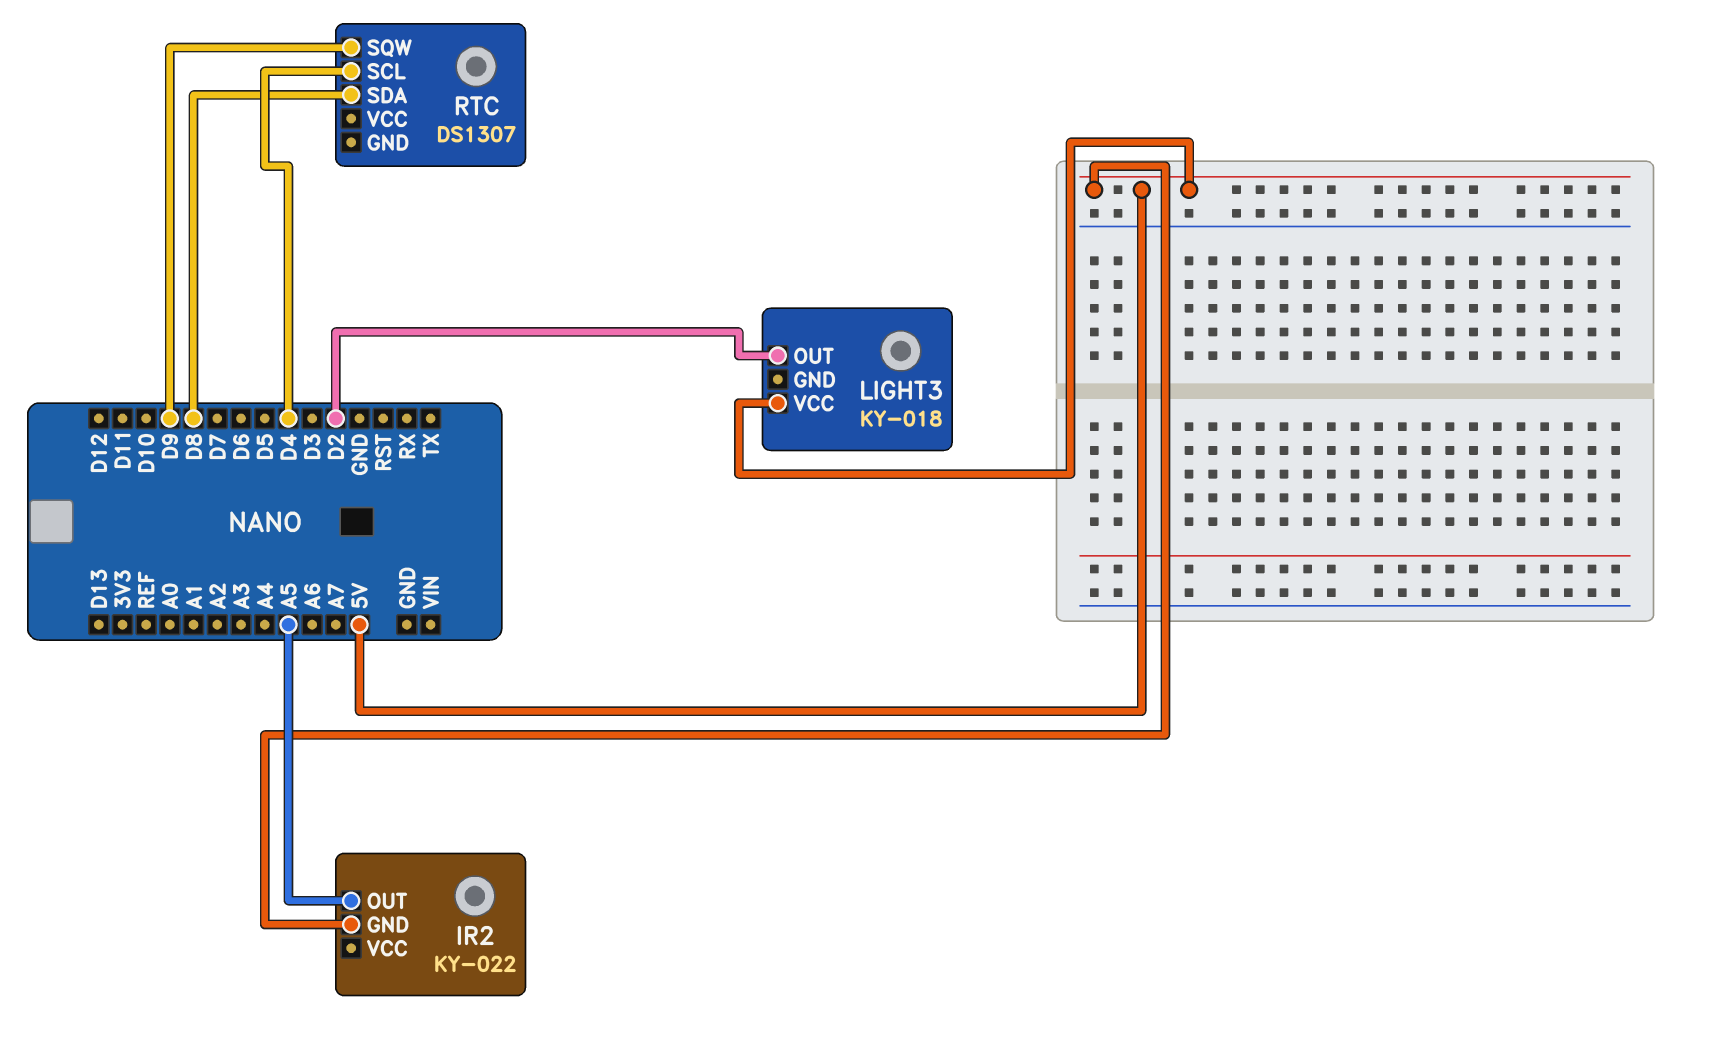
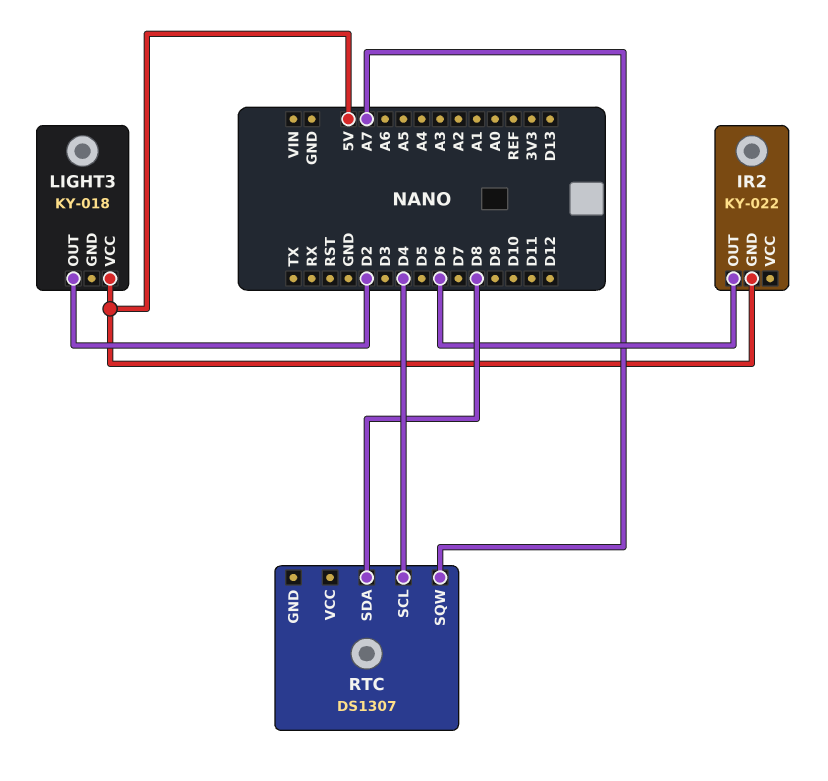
IR2 pin OUT: A5 -> D6
RTC pin SQW: D9 -> A7

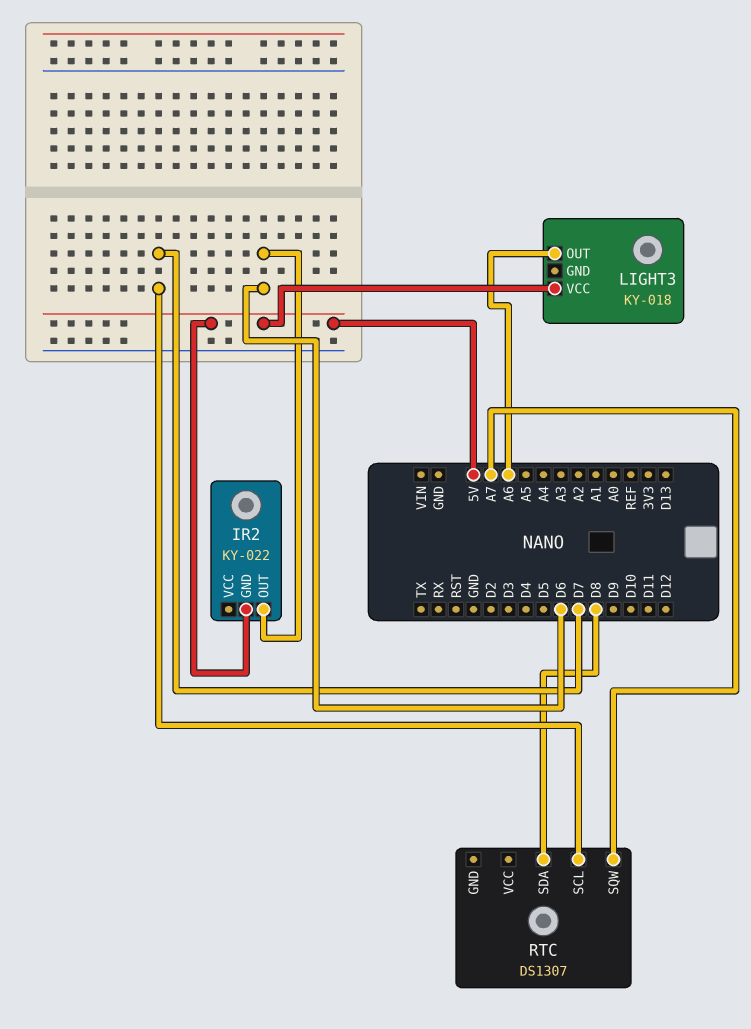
LIGHT3 pin OUT: D2 -> A6
RTC pin SCL: D4 -> D7

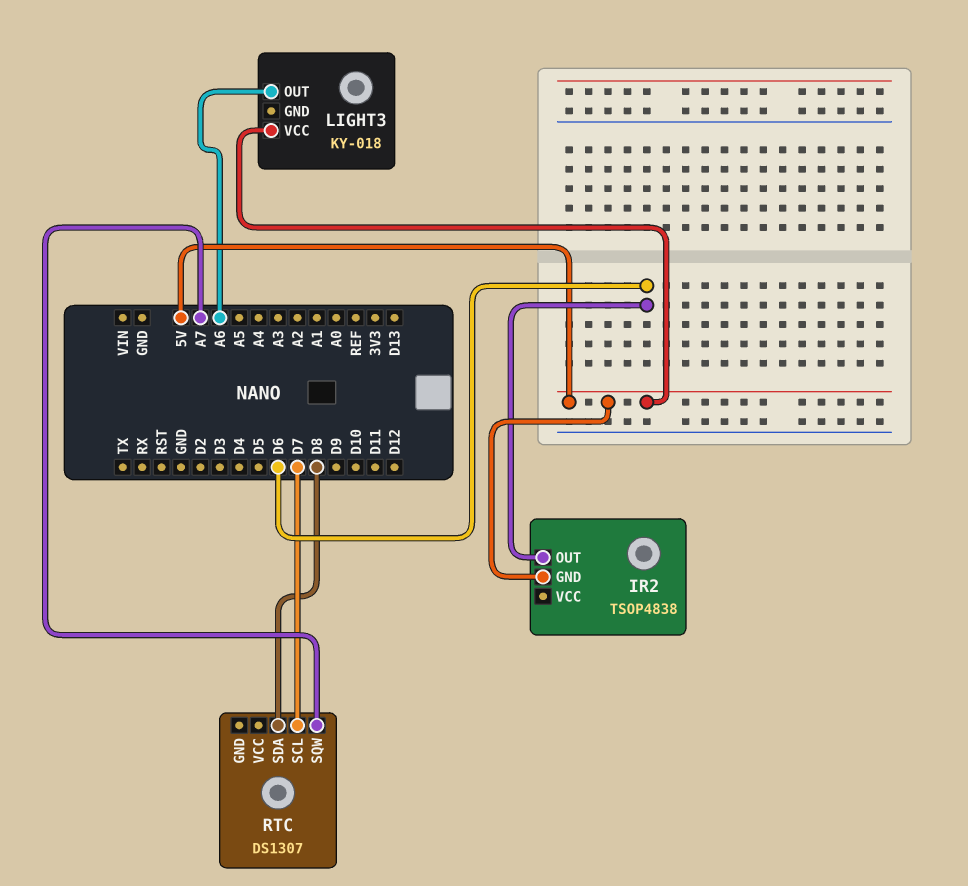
IR2: KY-022 -> TSOP4838

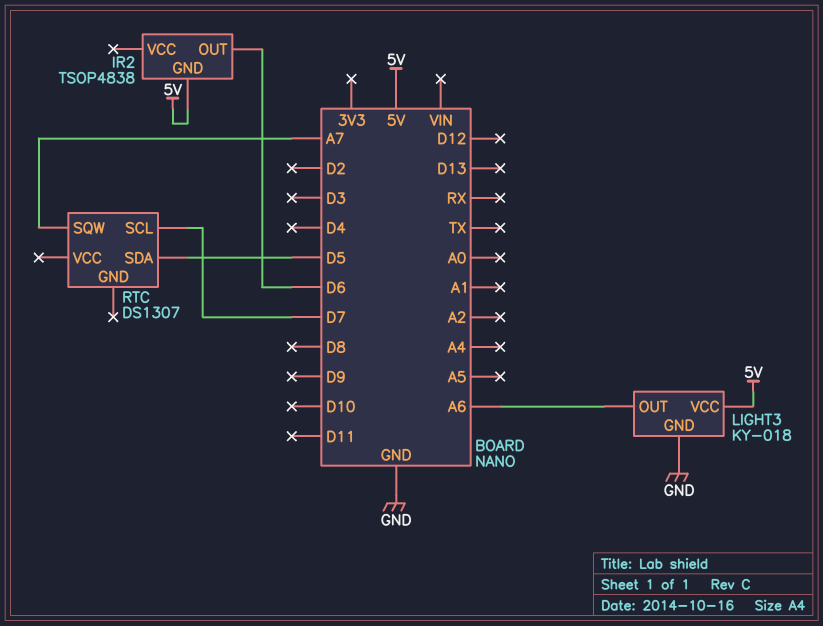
LIGHT3 pin GND: none -> GND
RTC pin SDA: D8 -> D5

